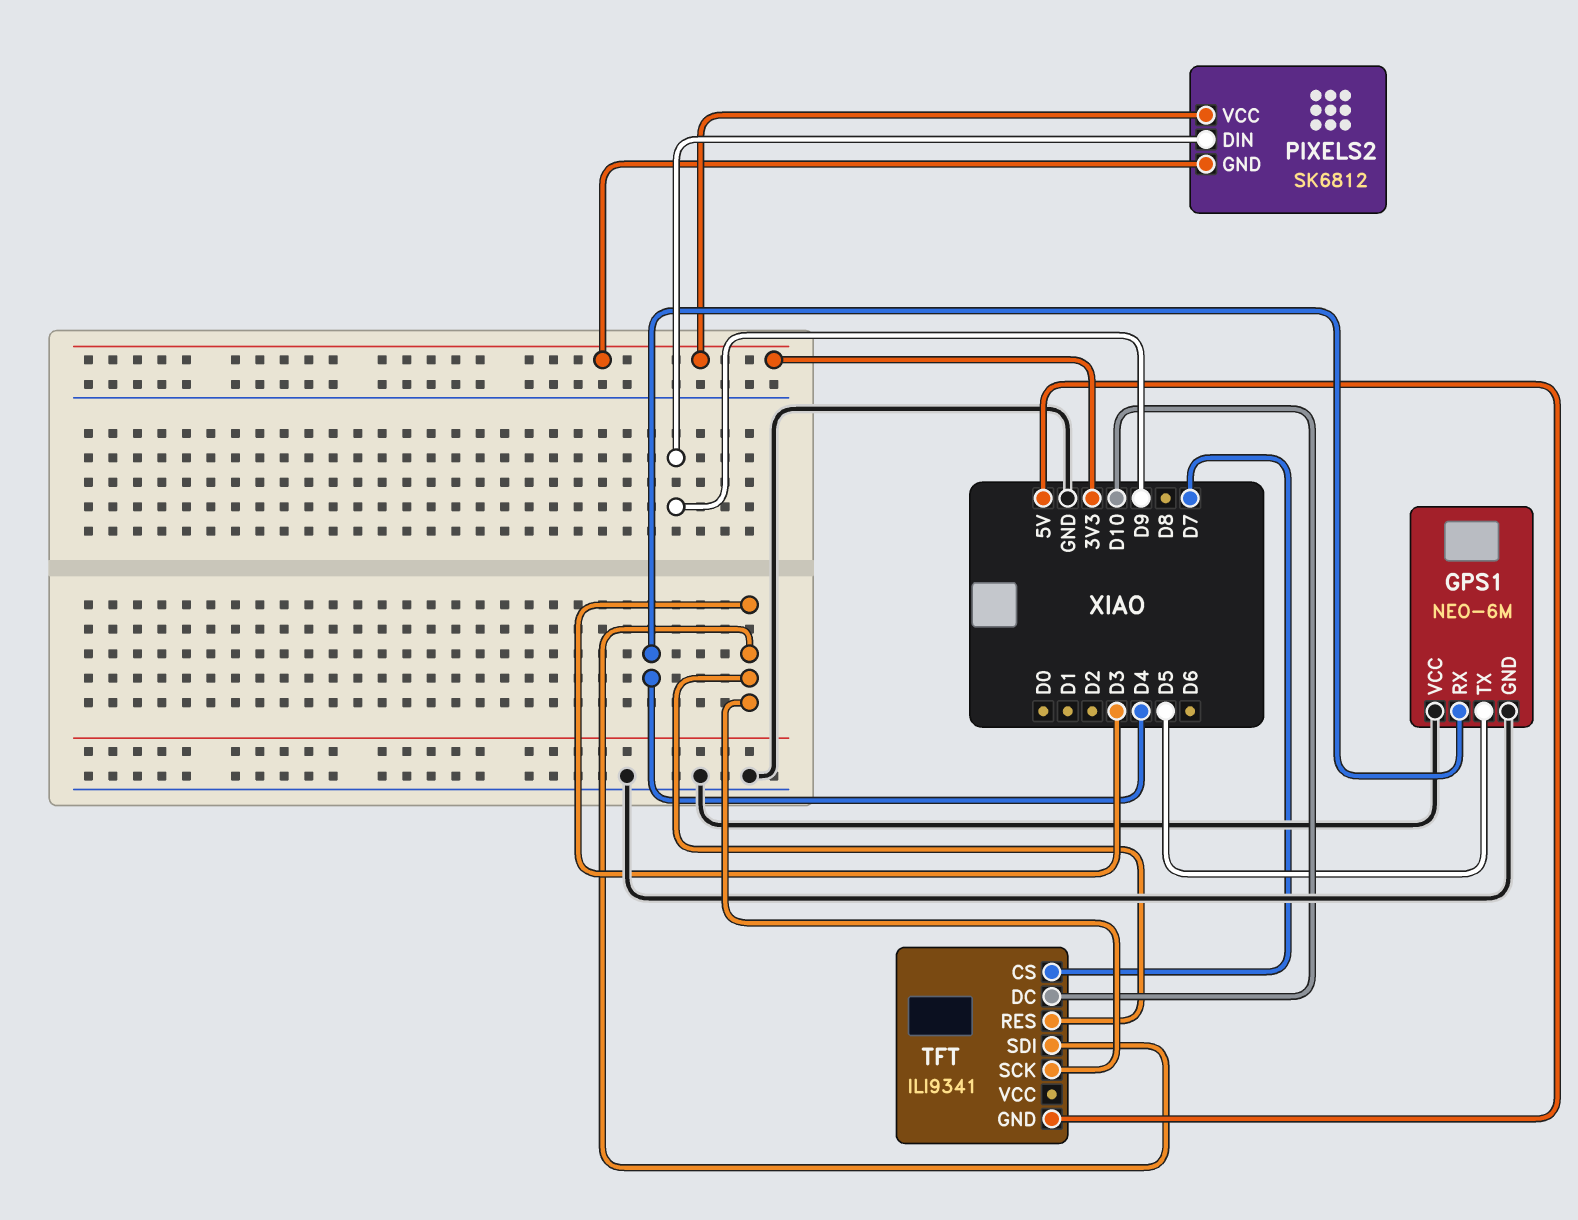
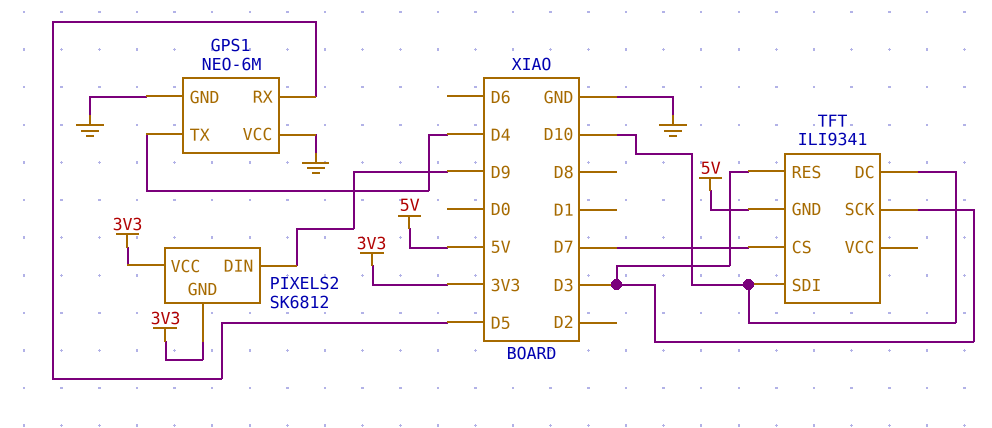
GPS1 pin RX: D4 -> D5
GPS1 pin TX: D5 -> D4
TFT pin SDI: D3 -> D10

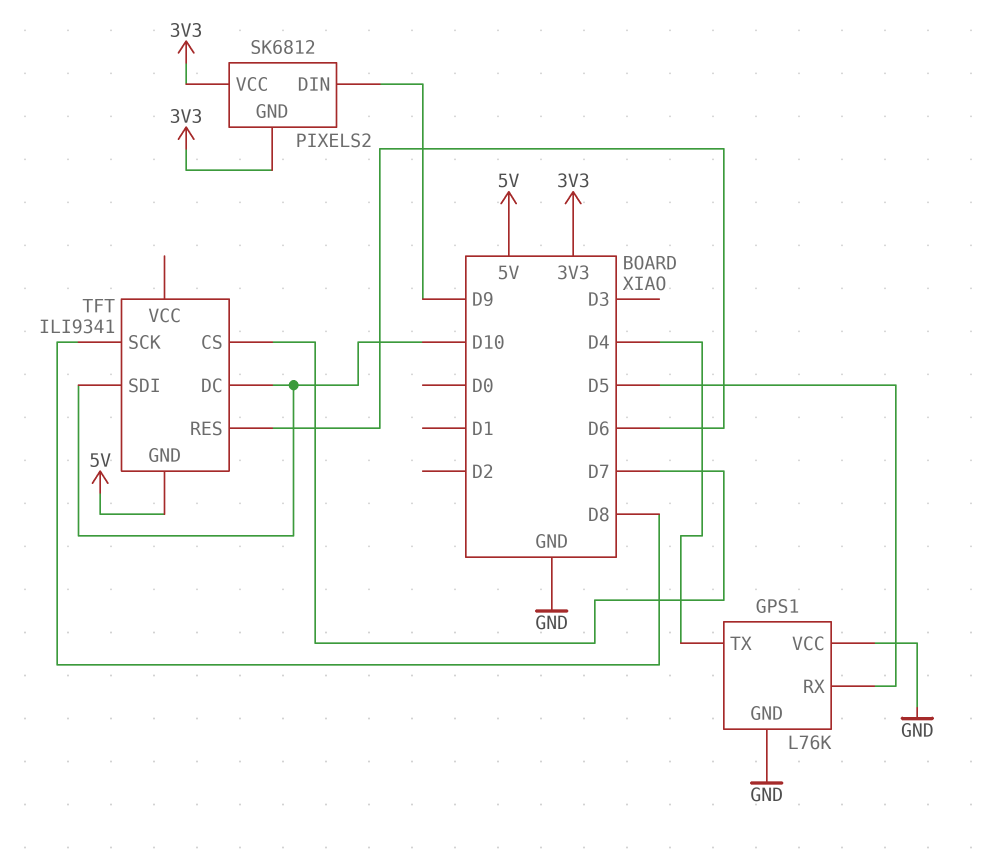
GPS1: NEO-6M -> L76K
TFT pin RES: D3 -> D6
TFT pin SCK: D3 -> D8

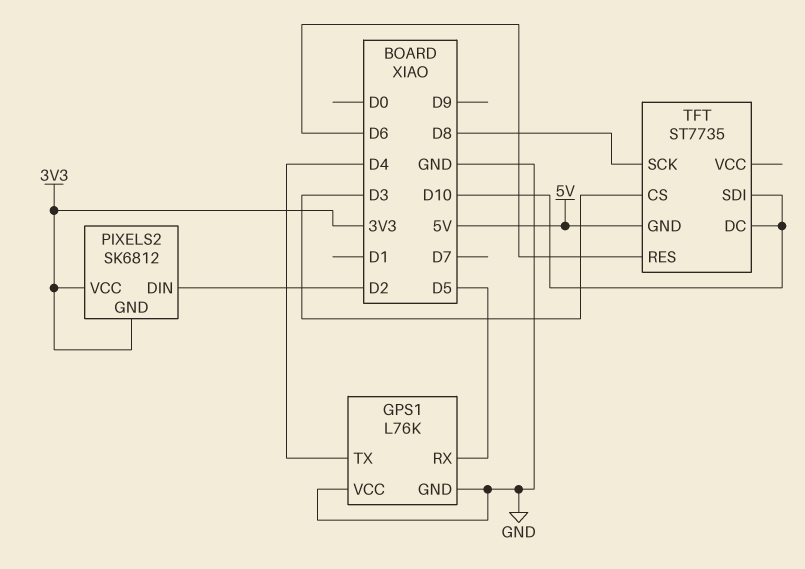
PIXELS2 pin DIN: D9 -> D2
TFT: ILI9341 -> ST7735
TFT pin CS: D7 -> D3

